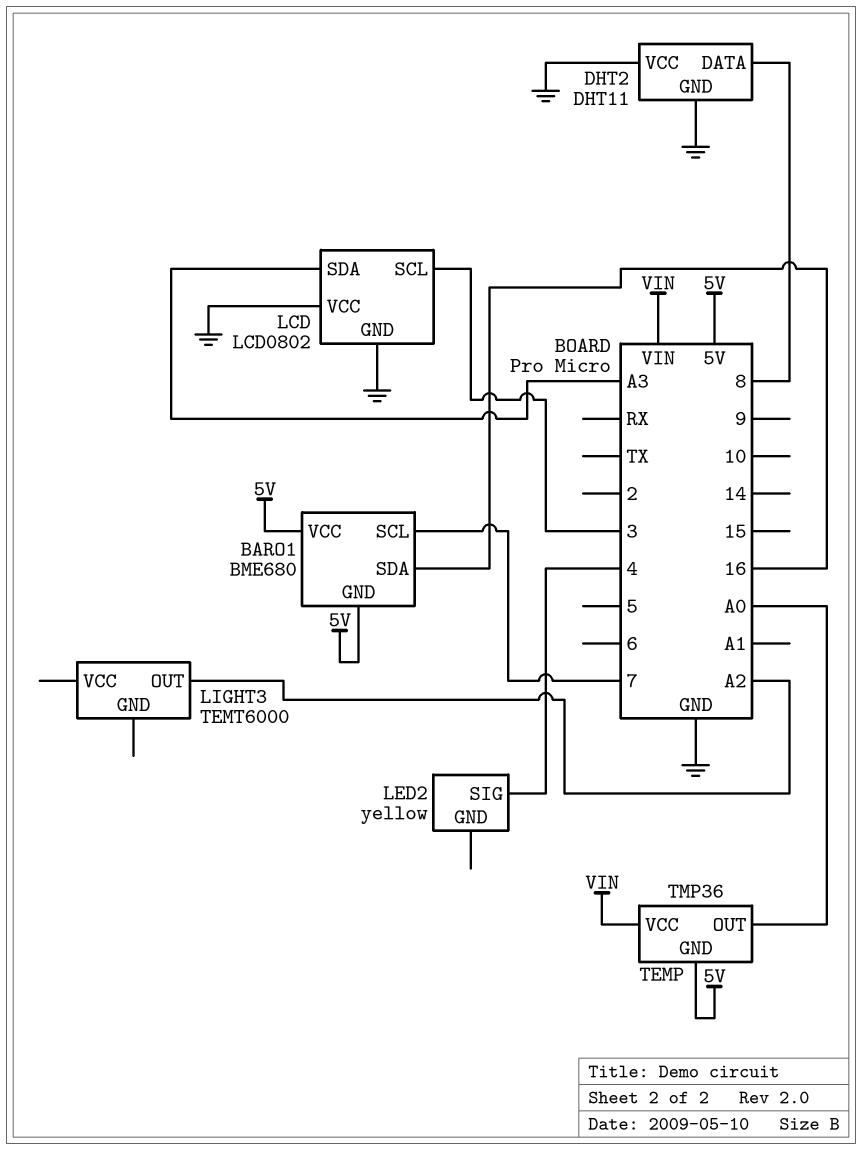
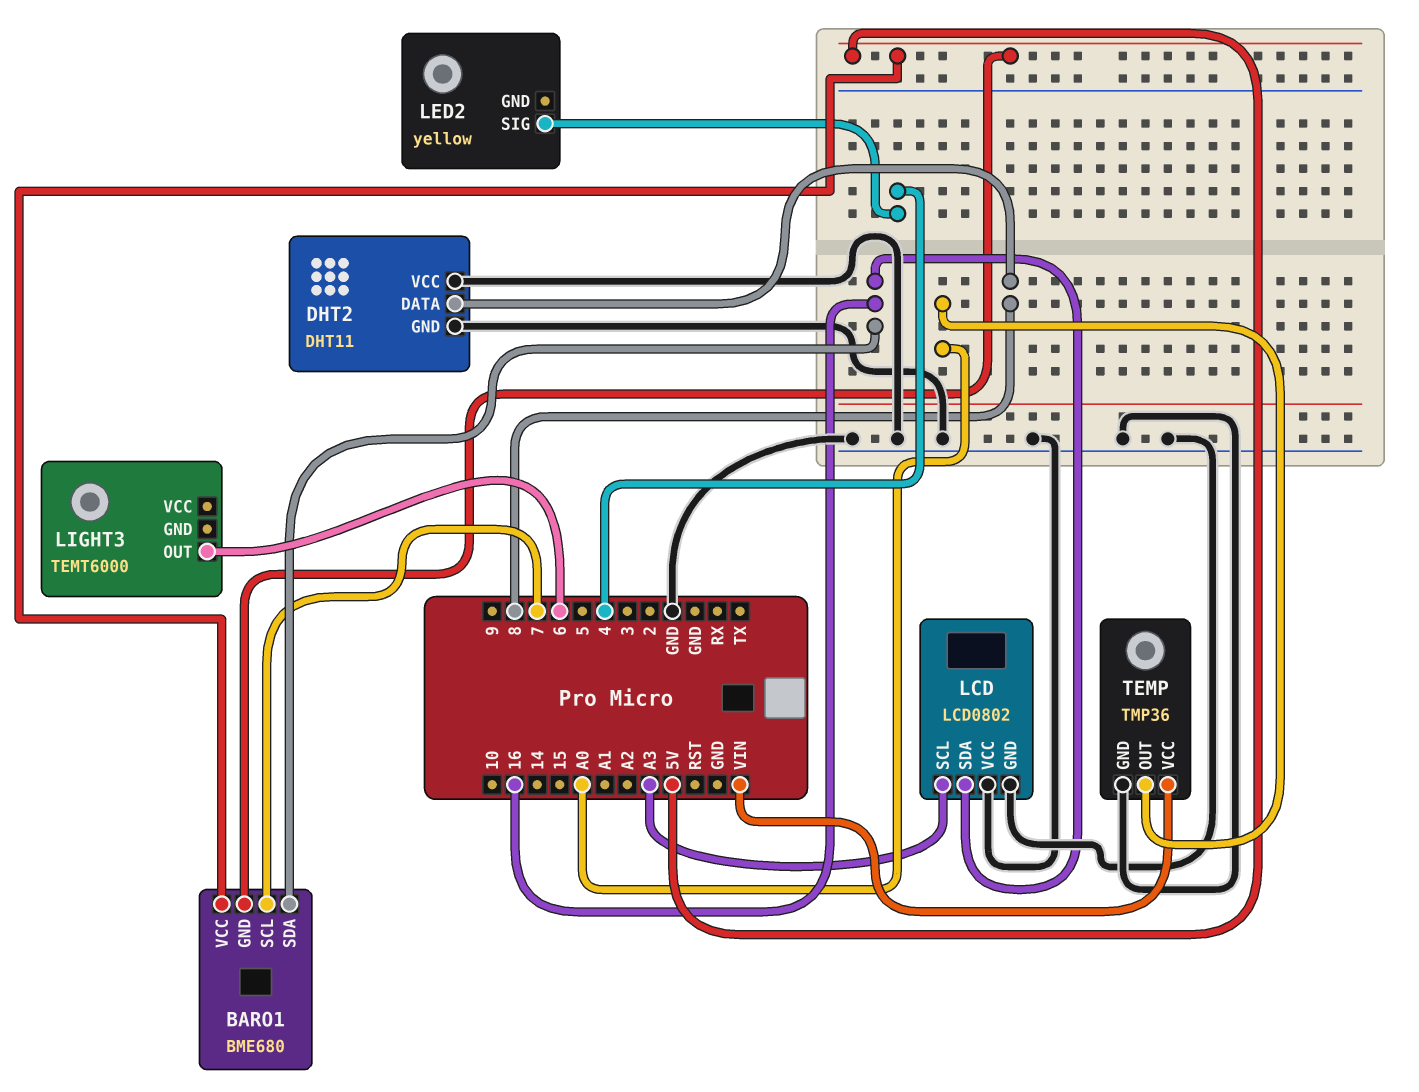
LCD pin SCL: 3 -> A3
LCD pin SDA: A3 -> 16
LIGHT3 pin OUT: A2 -> 6
TEMP pin GND: 5V -> GND

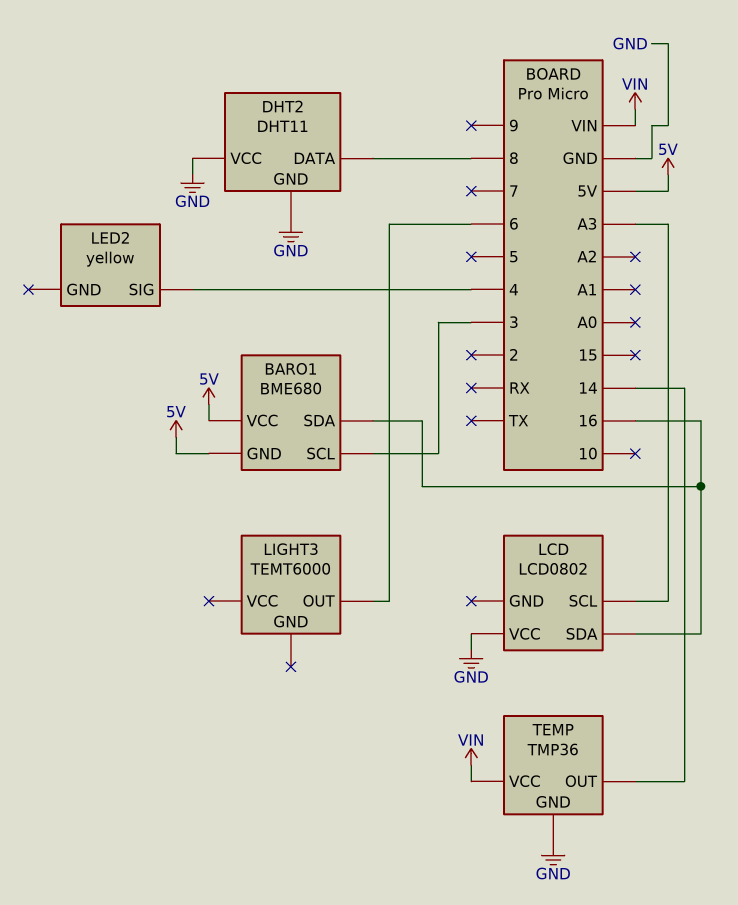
BARO1 pin SCL: 7 -> 3
LCD pin GND: GND -> none
TEMP pin OUT: A0 -> 14

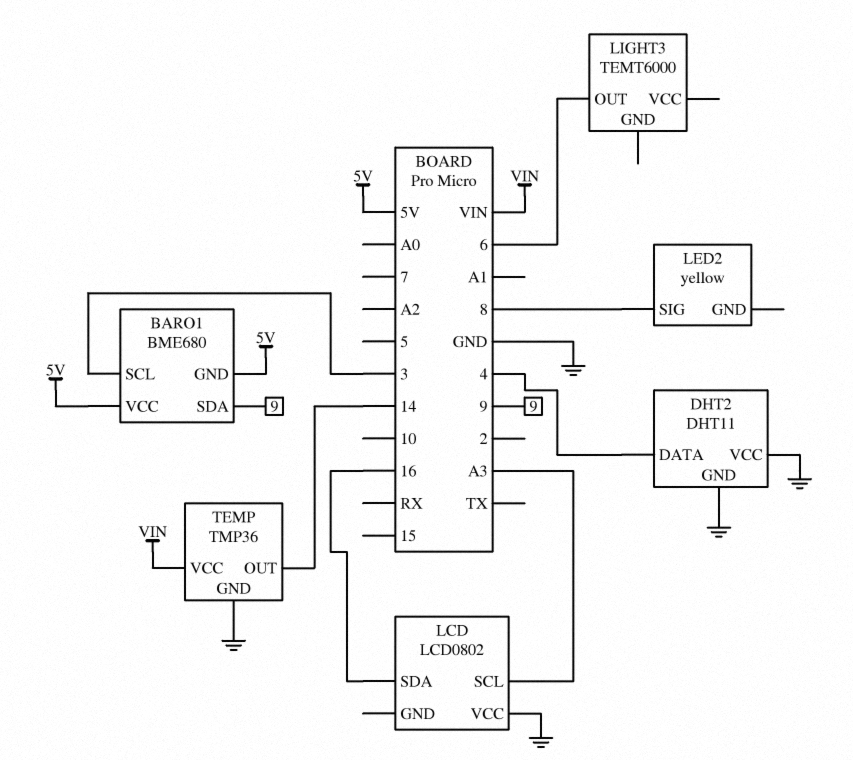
BARO1 pin SDA: 16 -> 9
DHT2 pin DATA: 8 -> 4
LED2 pin SIG: 4 -> 8

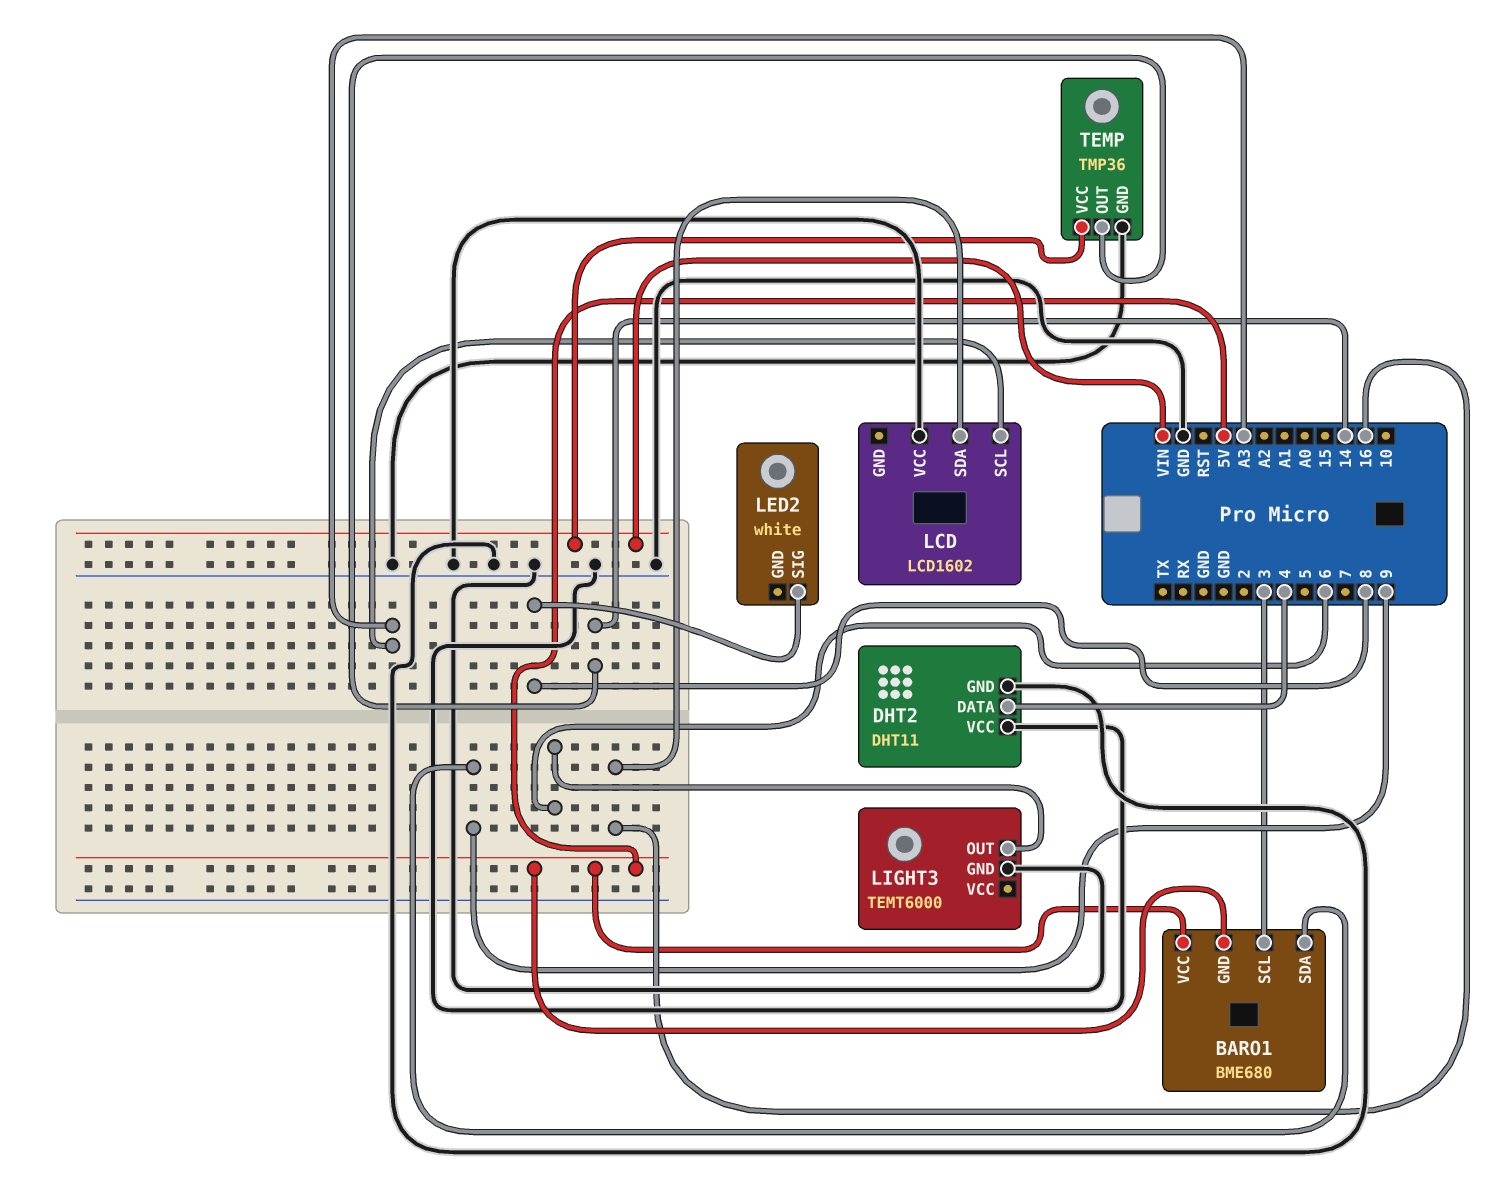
LCD: LCD0802 -> LCD1602
LED2: yellow -> white
LIGHT3 pin GND: none -> GND

